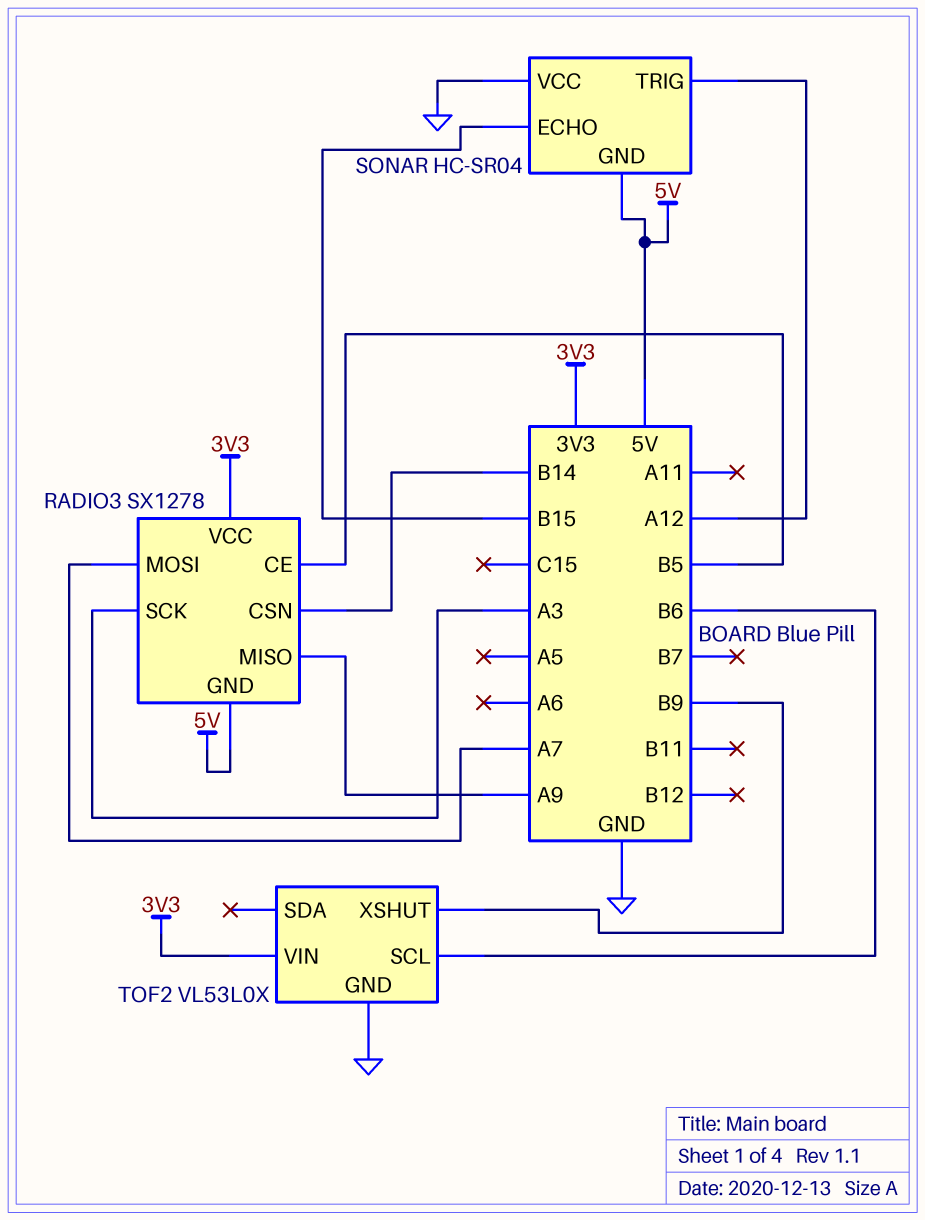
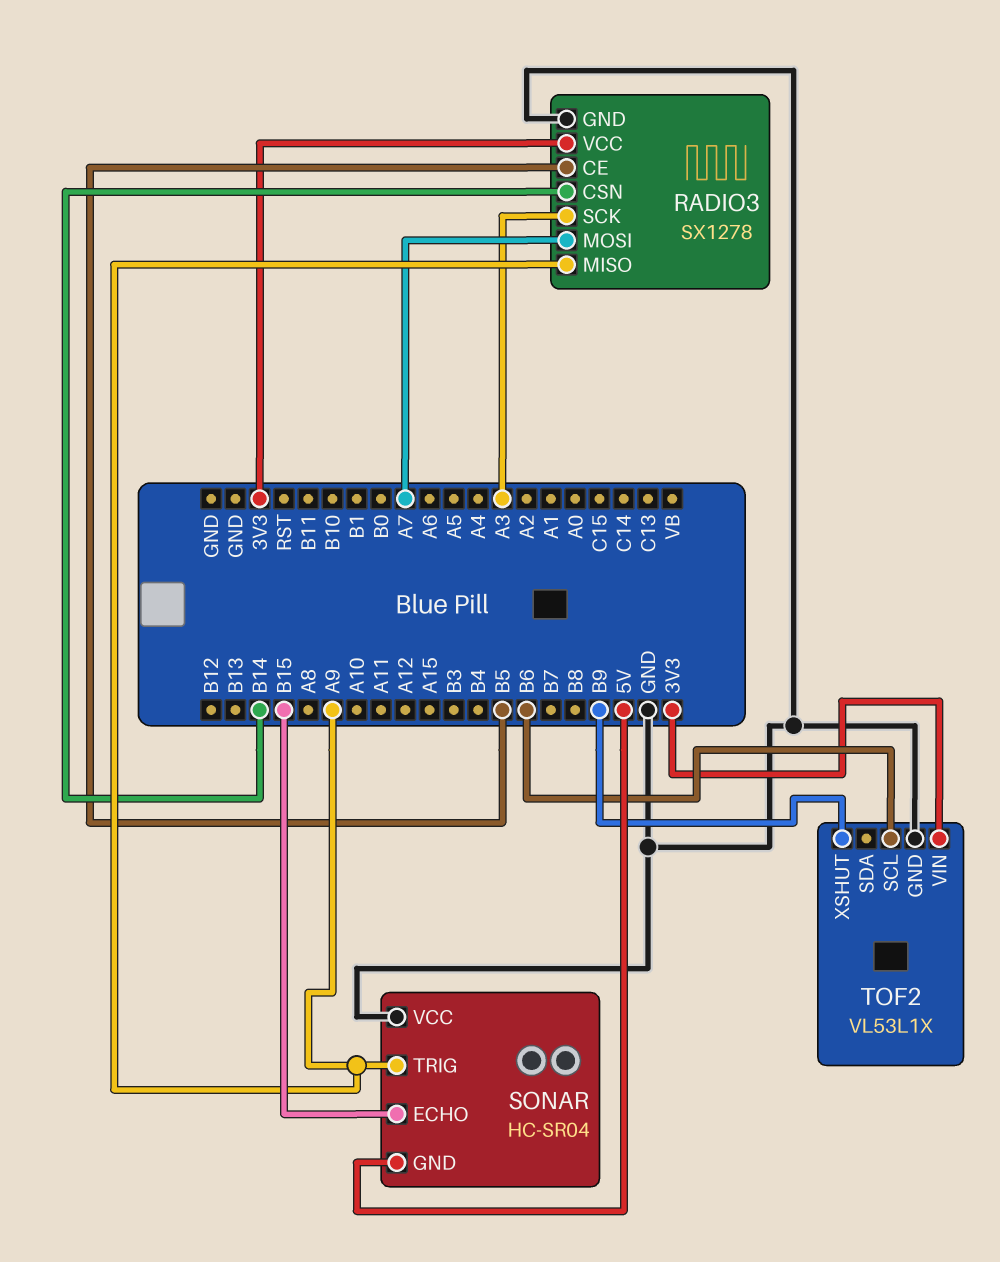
RADIO3 pin GND: 5V -> GND
SONAR pin TRIG: A12 -> A9
TOF2: VL53L0X -> VL53L1X

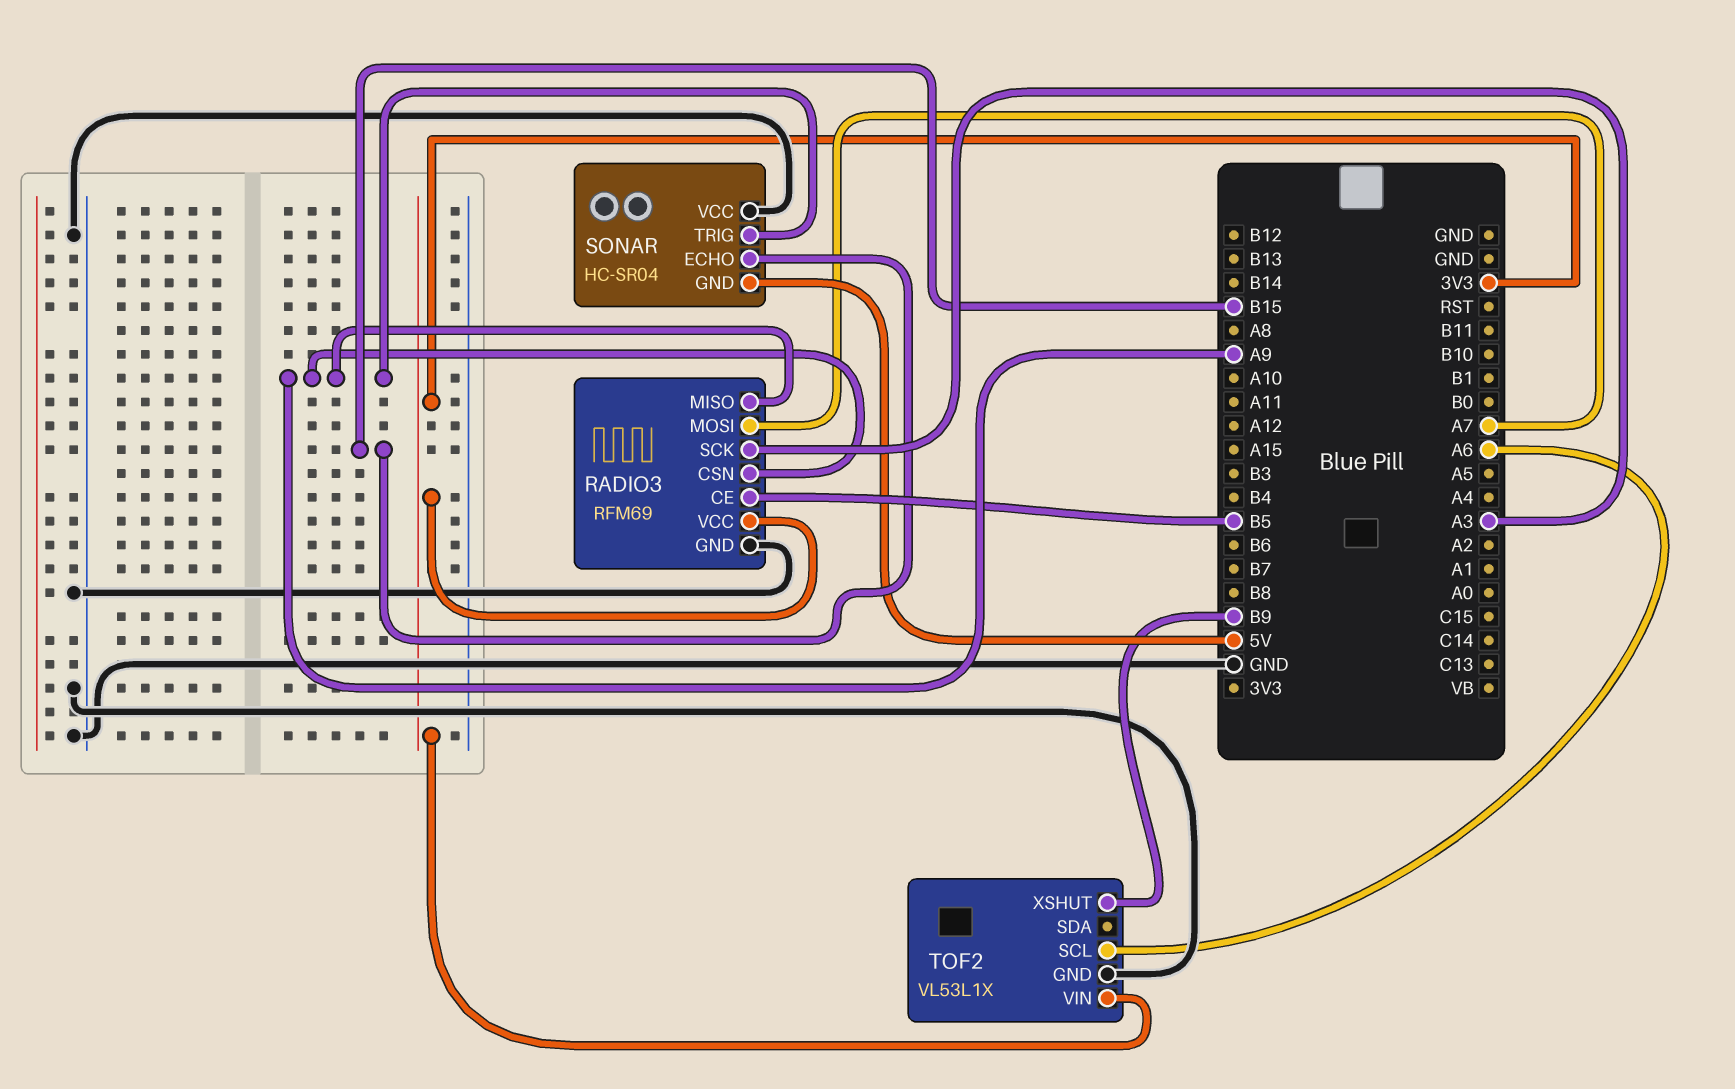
RADIO3: SX1278 -> RFM69
RADIO3 pin CSN: B14 -> A9
TOF2 pin SCL: B6 -> A6

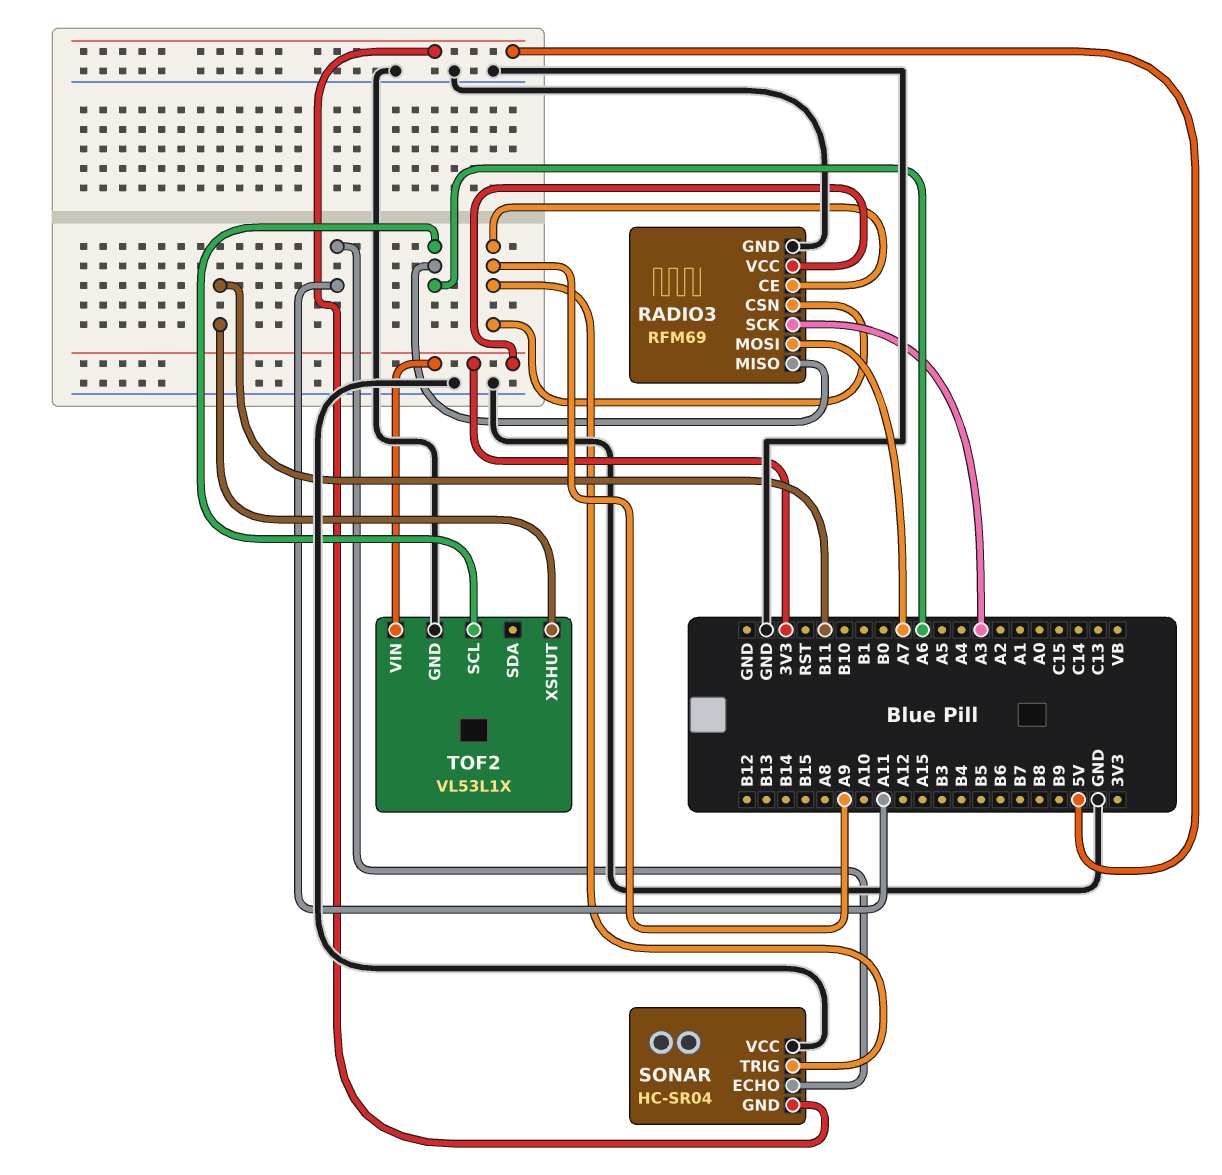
RADIO3 pin CE: B5 -> A9
RADIO3 pin MISO: A9 -> A6
SONAR pin ECHO: B15 -> A11
TOF2 pin XSHUT: B9 -> B11

